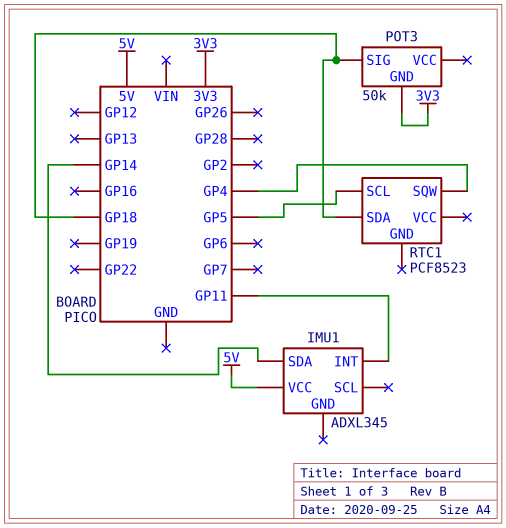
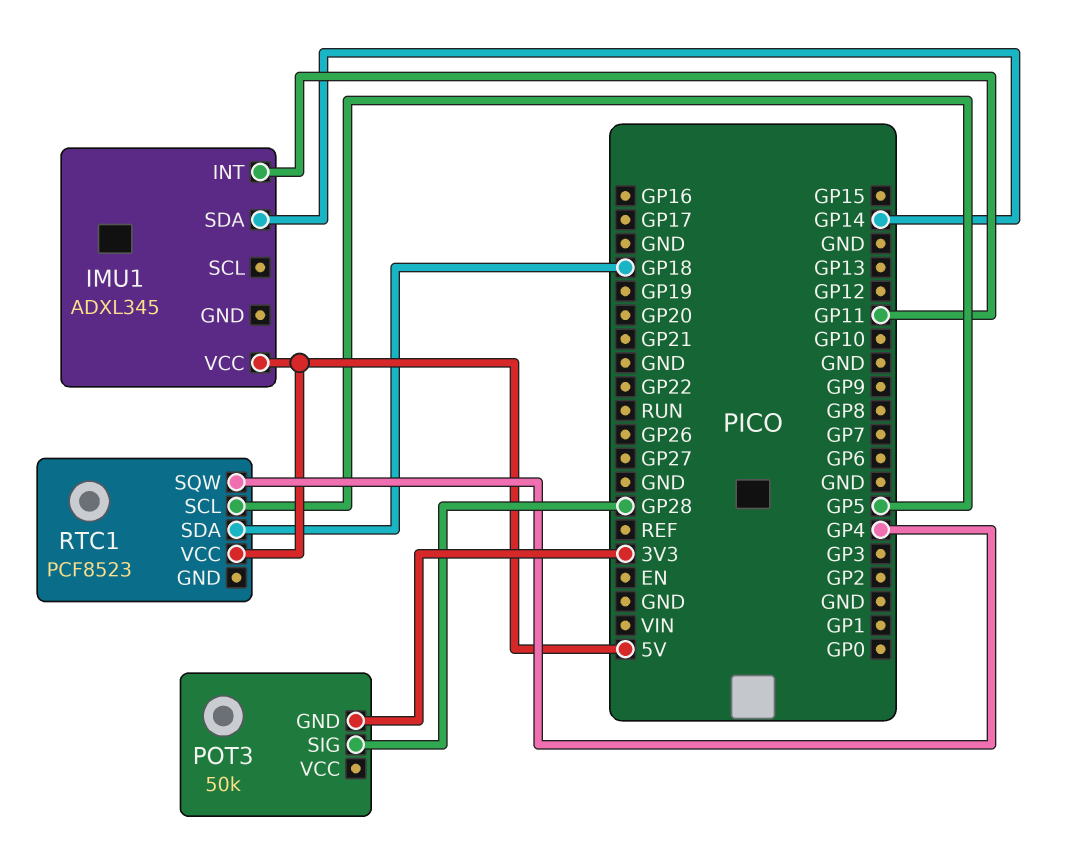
POT3 pin SIG: GP18 -> GP28
RTC1 pin VCC: none -> 5V

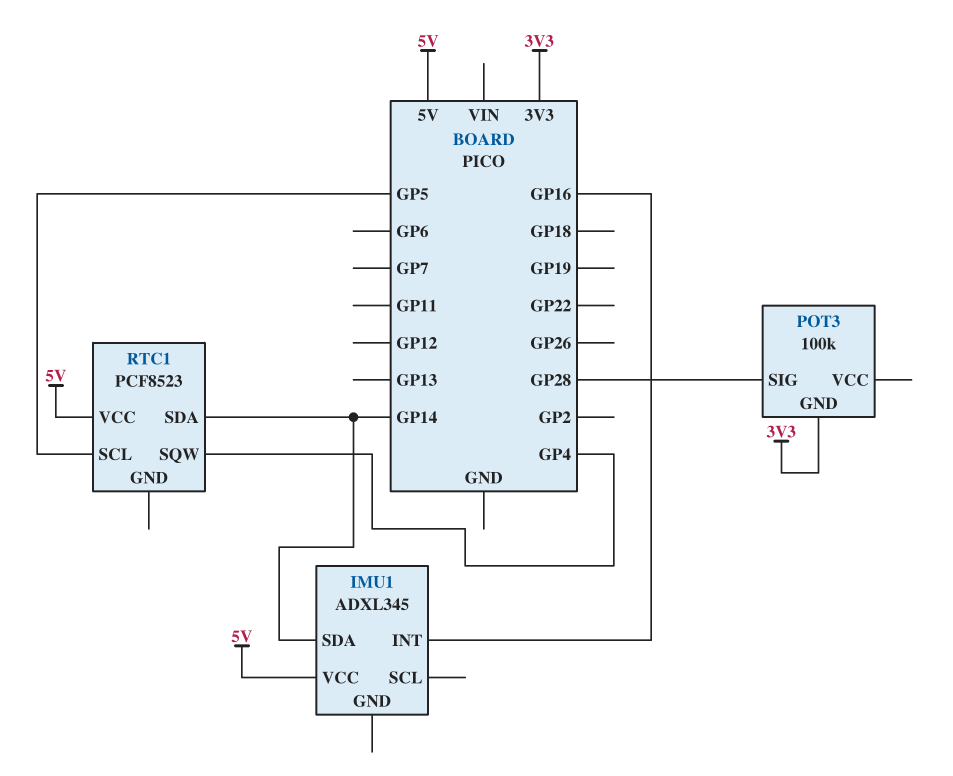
IMU1 pin INT: GP11 -> GP16
POT3: 50k -> 100k
RTC1 pin SDA: GP18 -> GP14

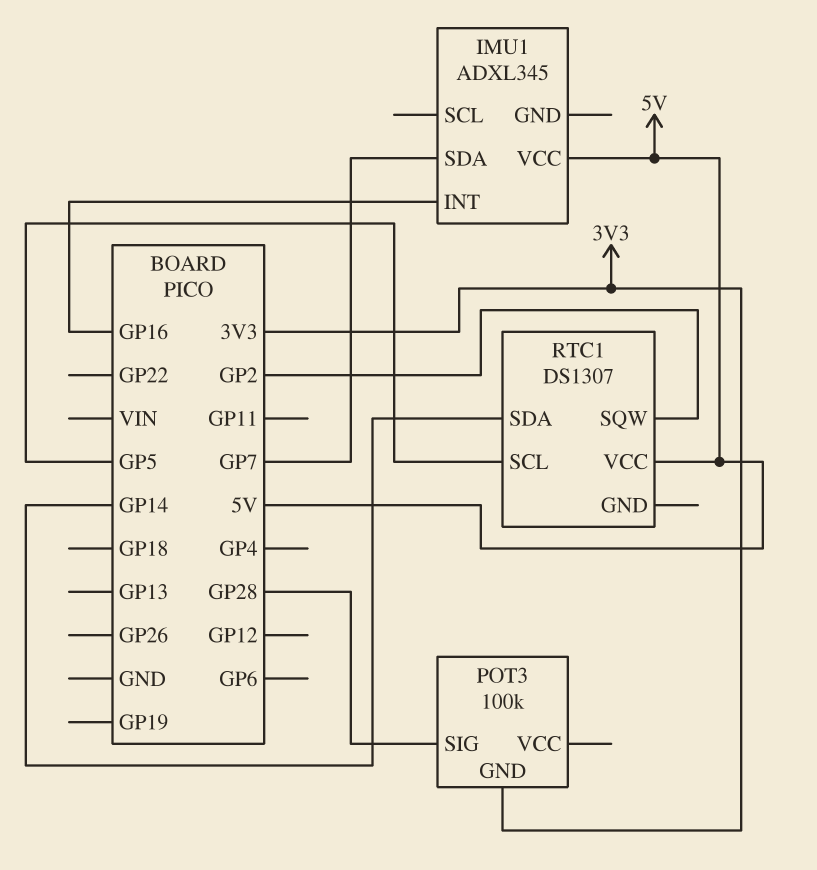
IMU1 pin SDA: GP14 -> GP7
RTC1: PCF8523 -> DS1307
RTC1 pin SQW: GP4 -> GP2

